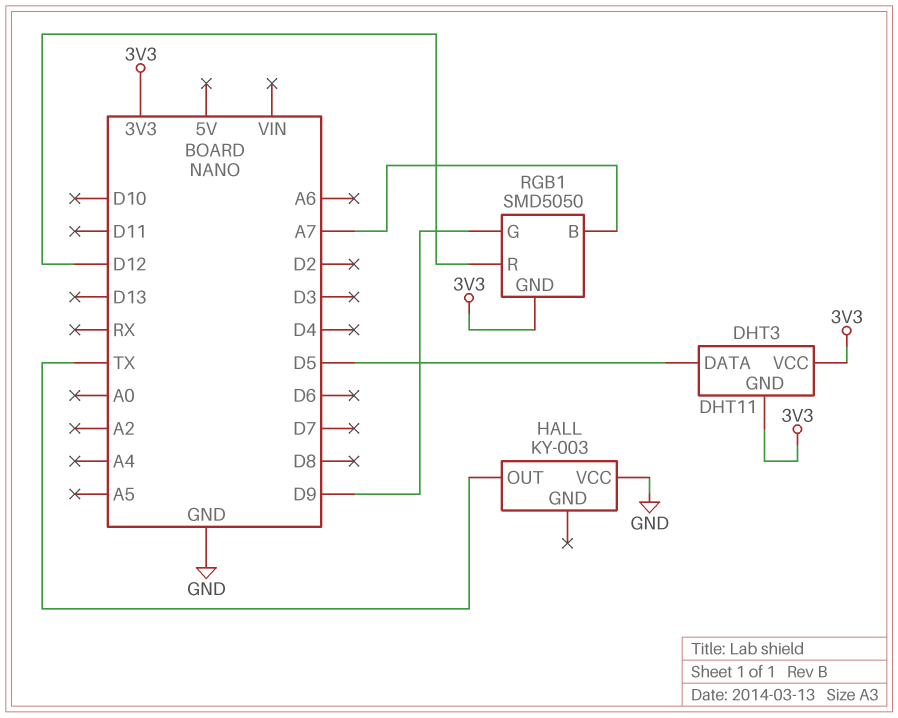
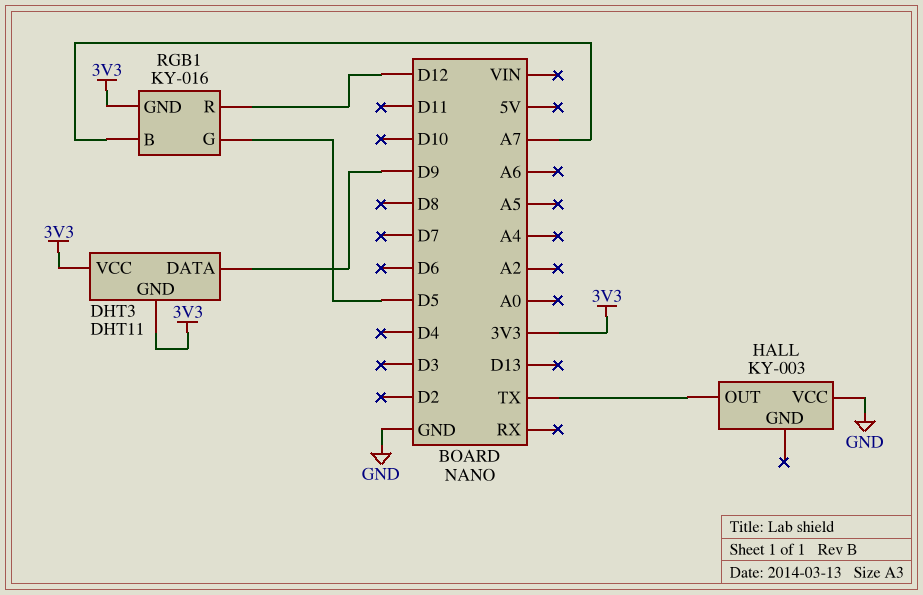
DHT3 pin DATA: D5 -> D9
RGB1: SMD5050 -> KY-016
RGB1 pin G: D9 -> D5

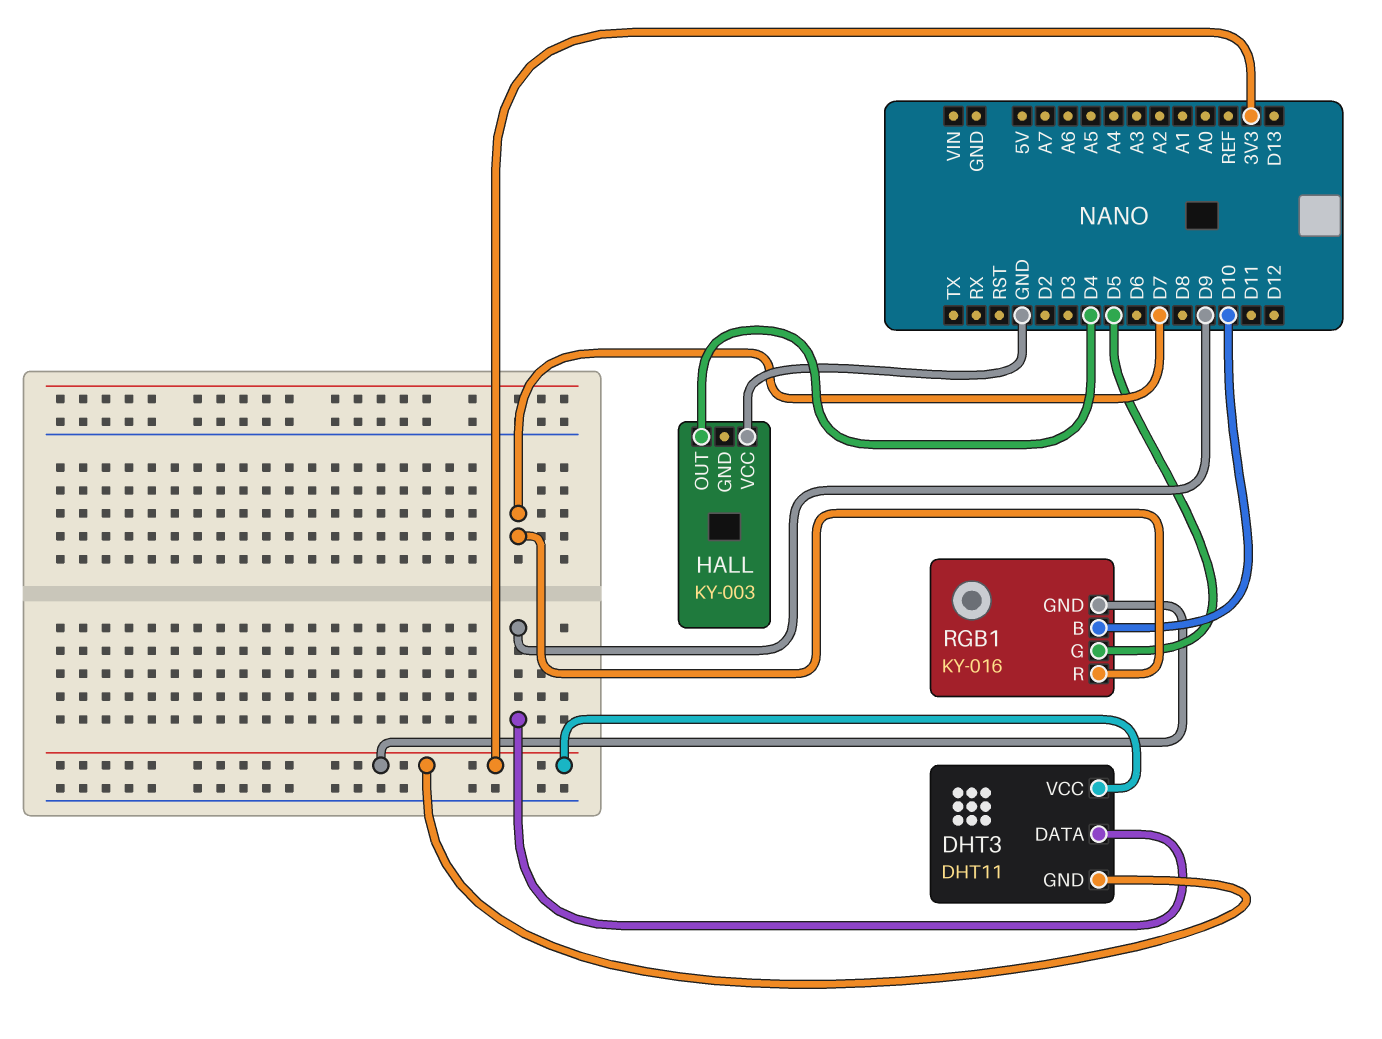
HALL pin OUT: TX -> D4
RGB1 pin B: A7 -> D10
RGB1 pin R: D12 -> D7

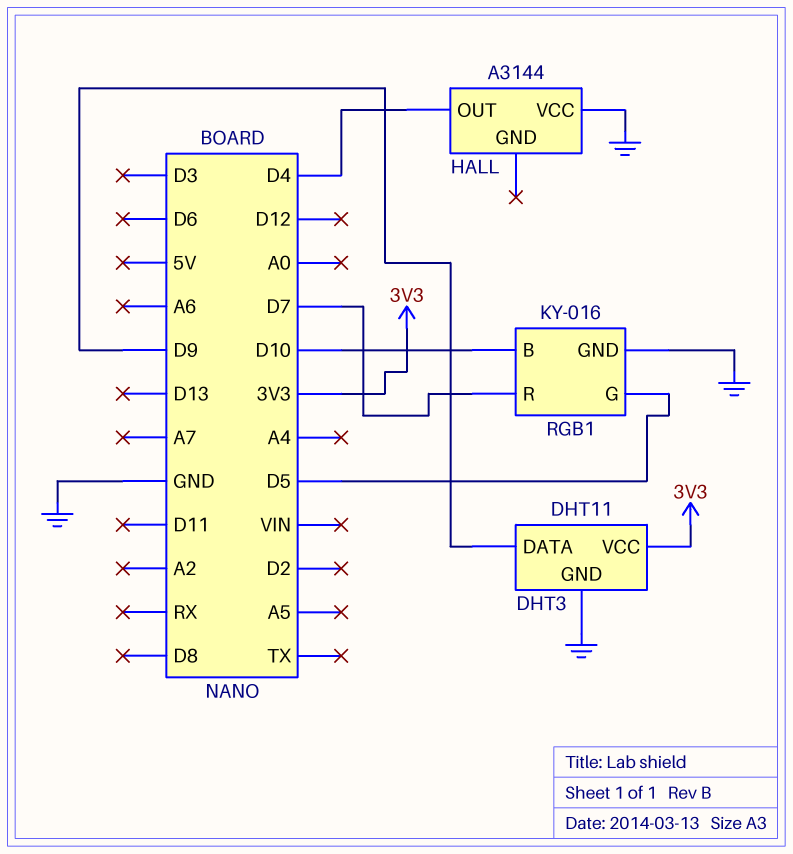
DHT3 pin GND: 3V3 -> GND
HALL: KY-003 -> A3144
RGB1 pin GND: 3V3 -> GND

